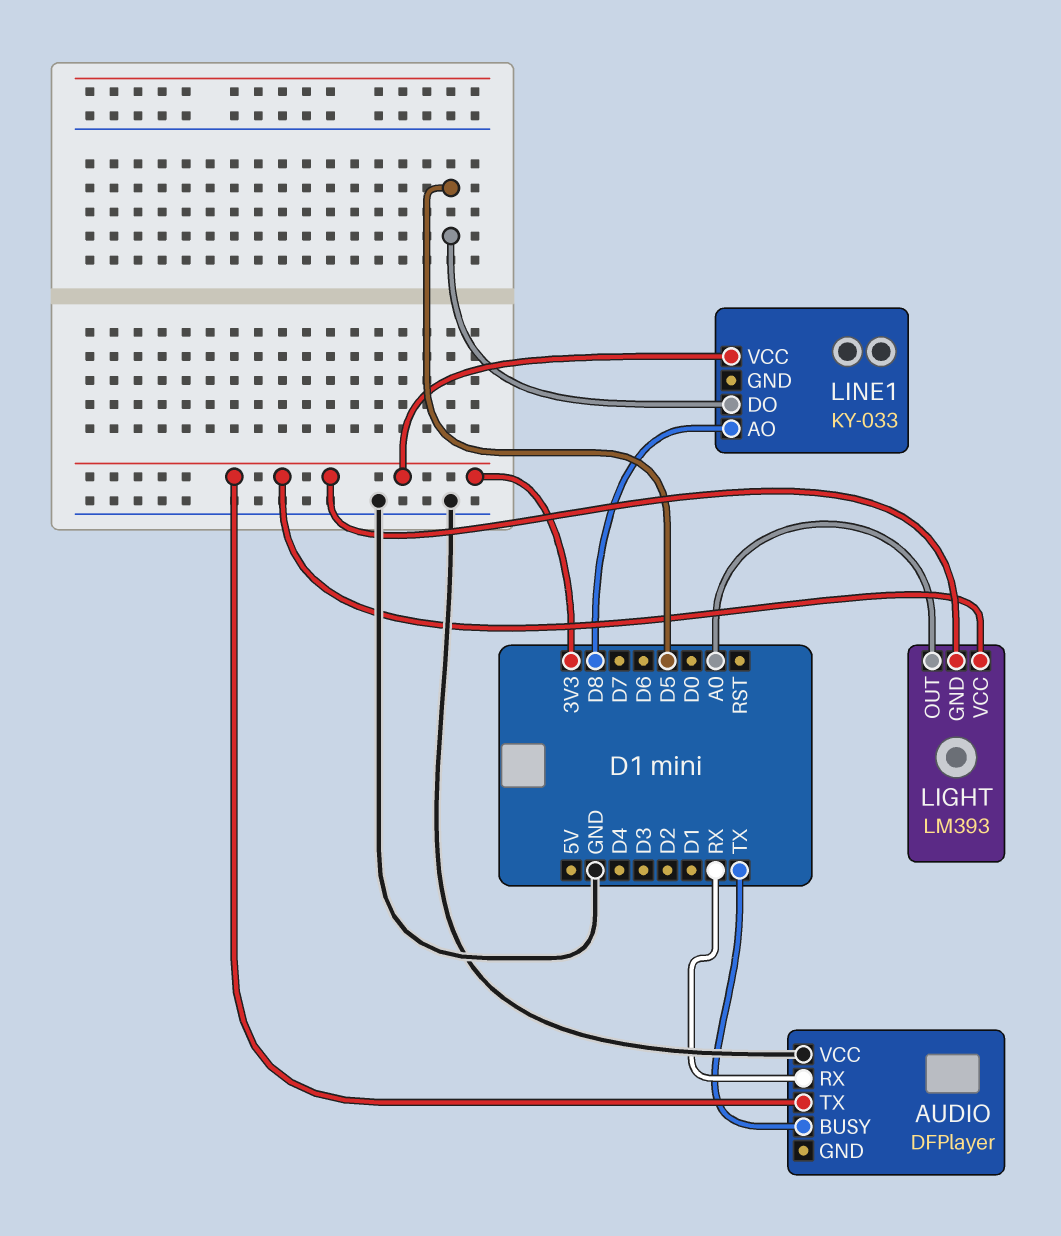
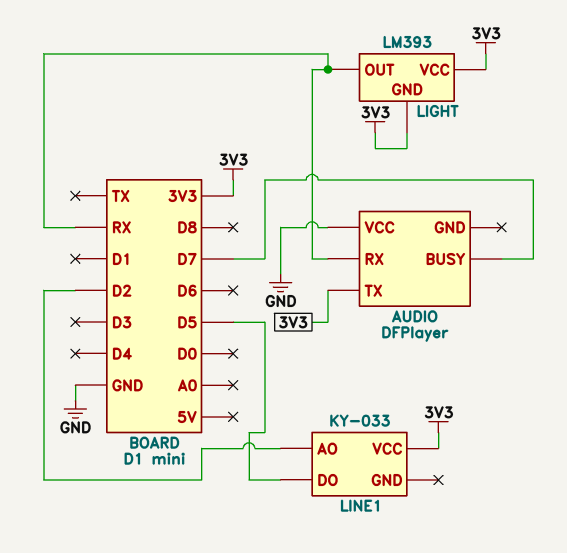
AUDIO pin BUSY: TX -> D7
LIGHT pin OUT: A0 -> RX
LINE1 pin AO: D8 -> D2

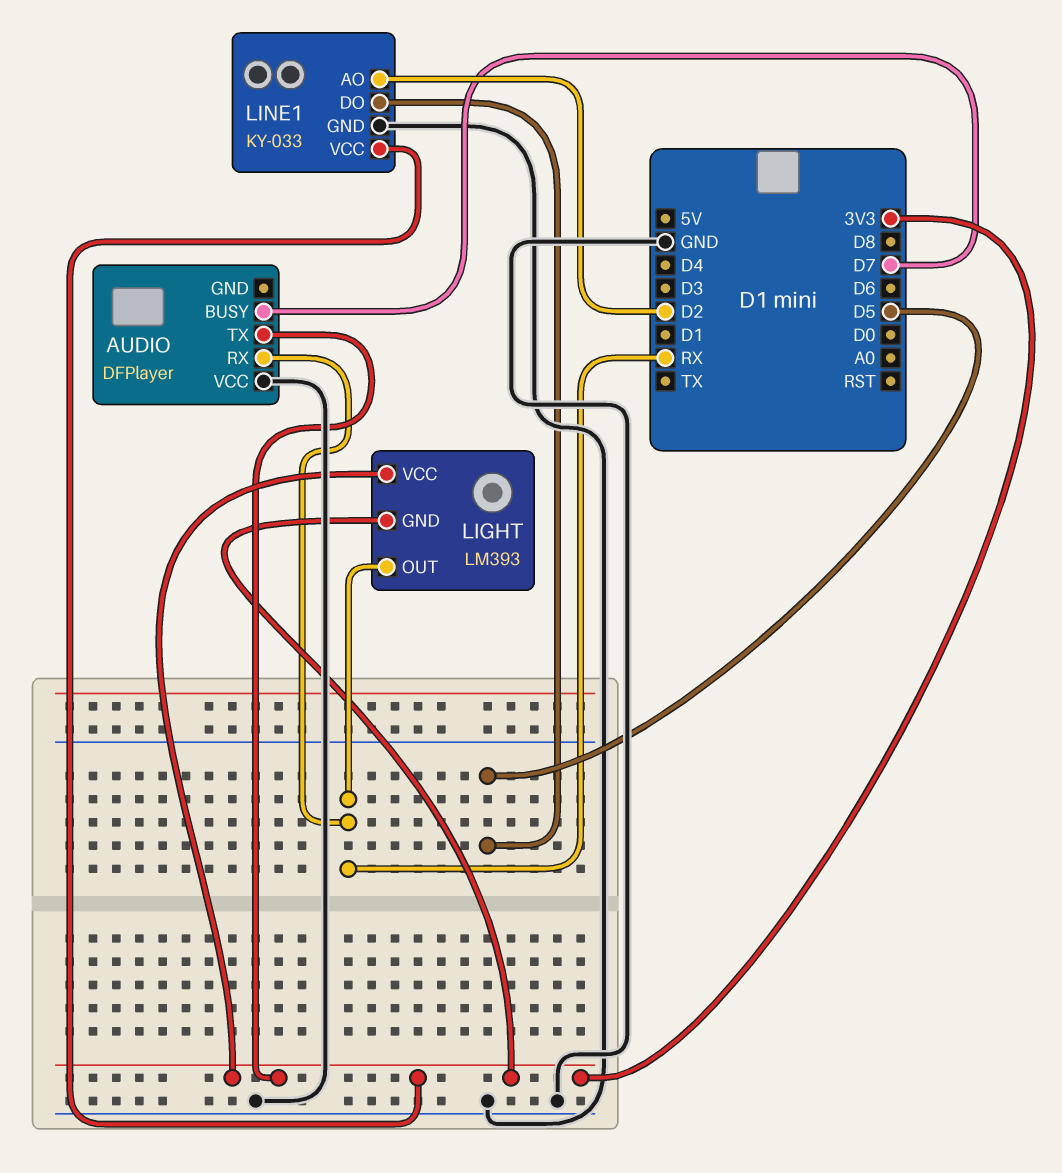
LINE1 pin GND: none -> GND

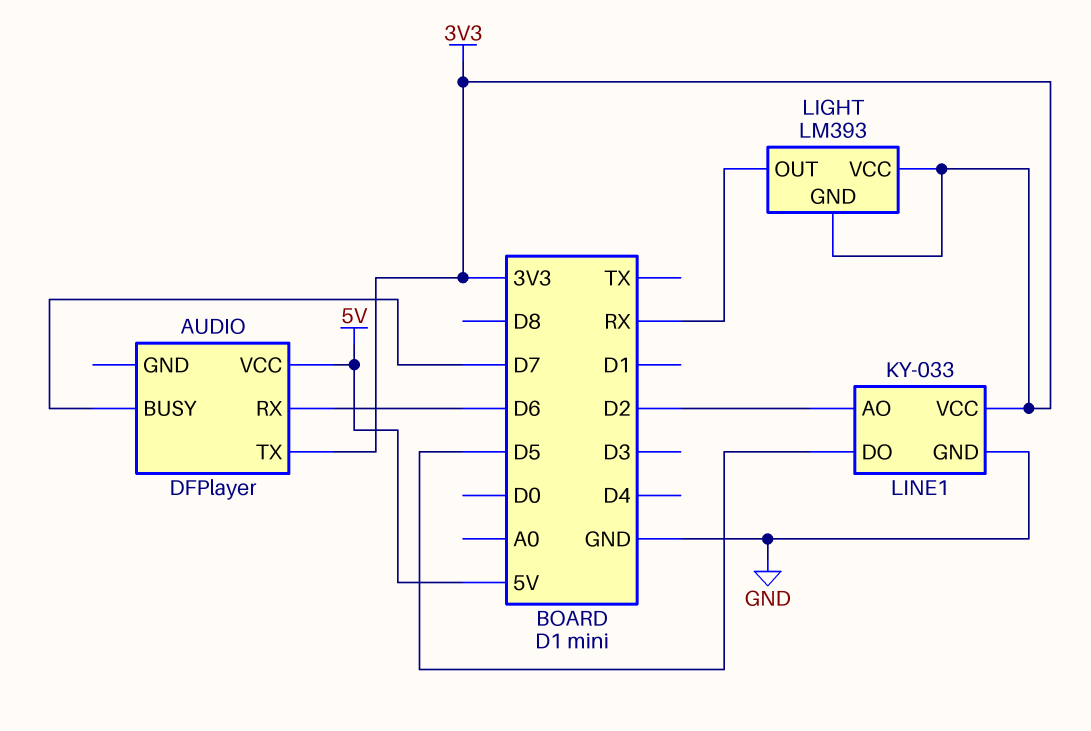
AUDIO pin RX: RX -> D6
AUDIO pin VCC: GND -> 5V

